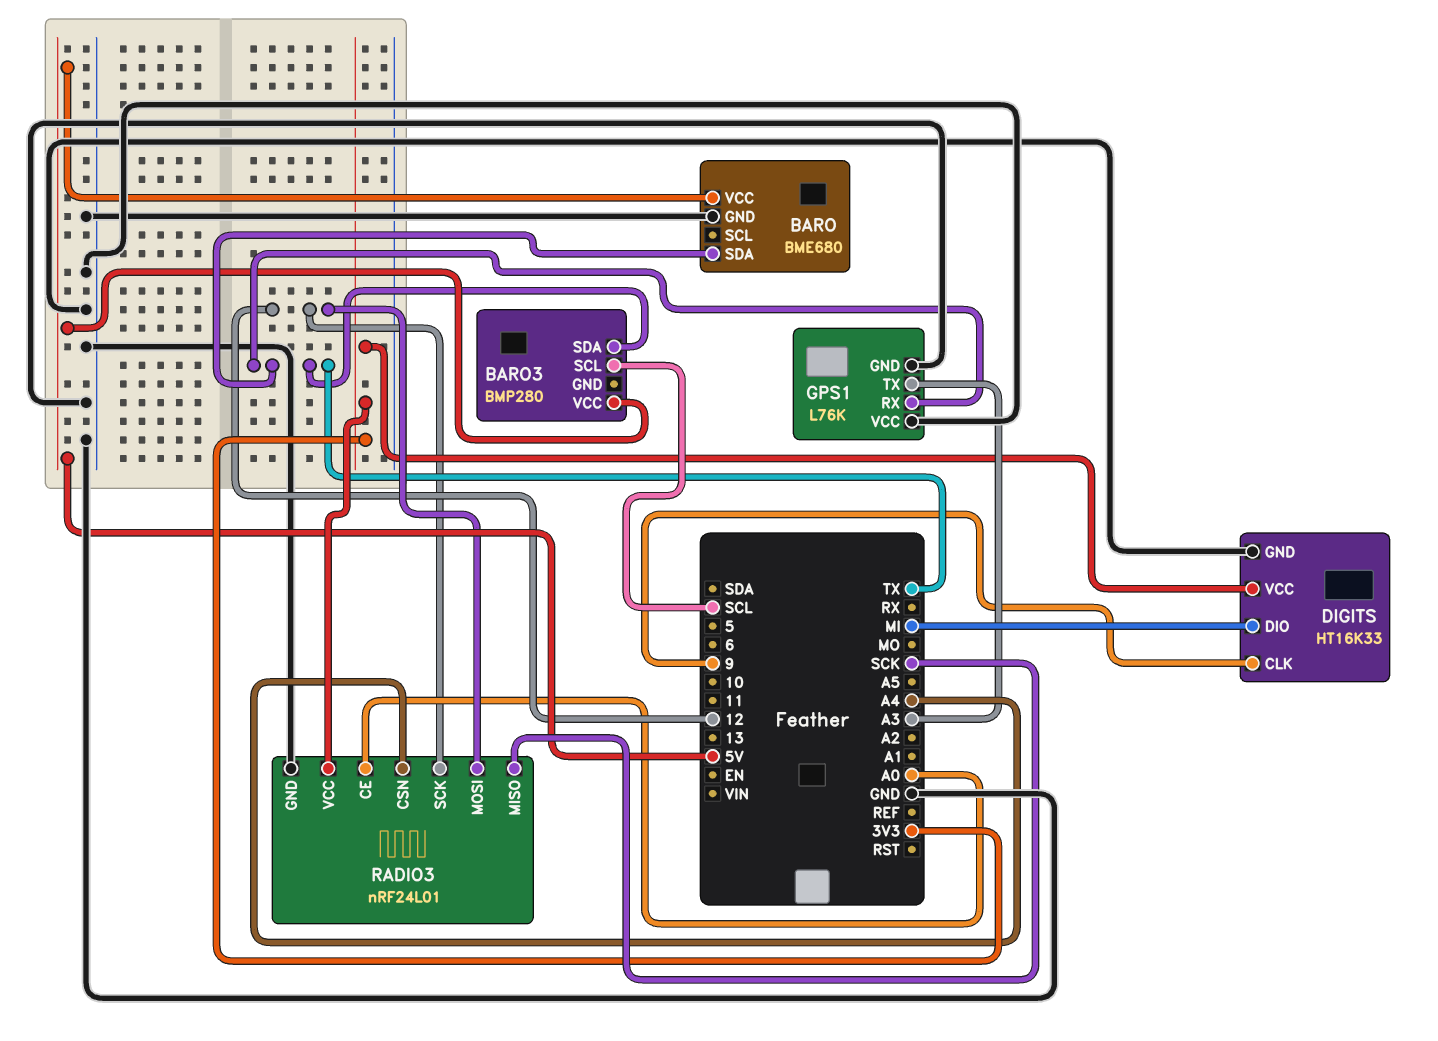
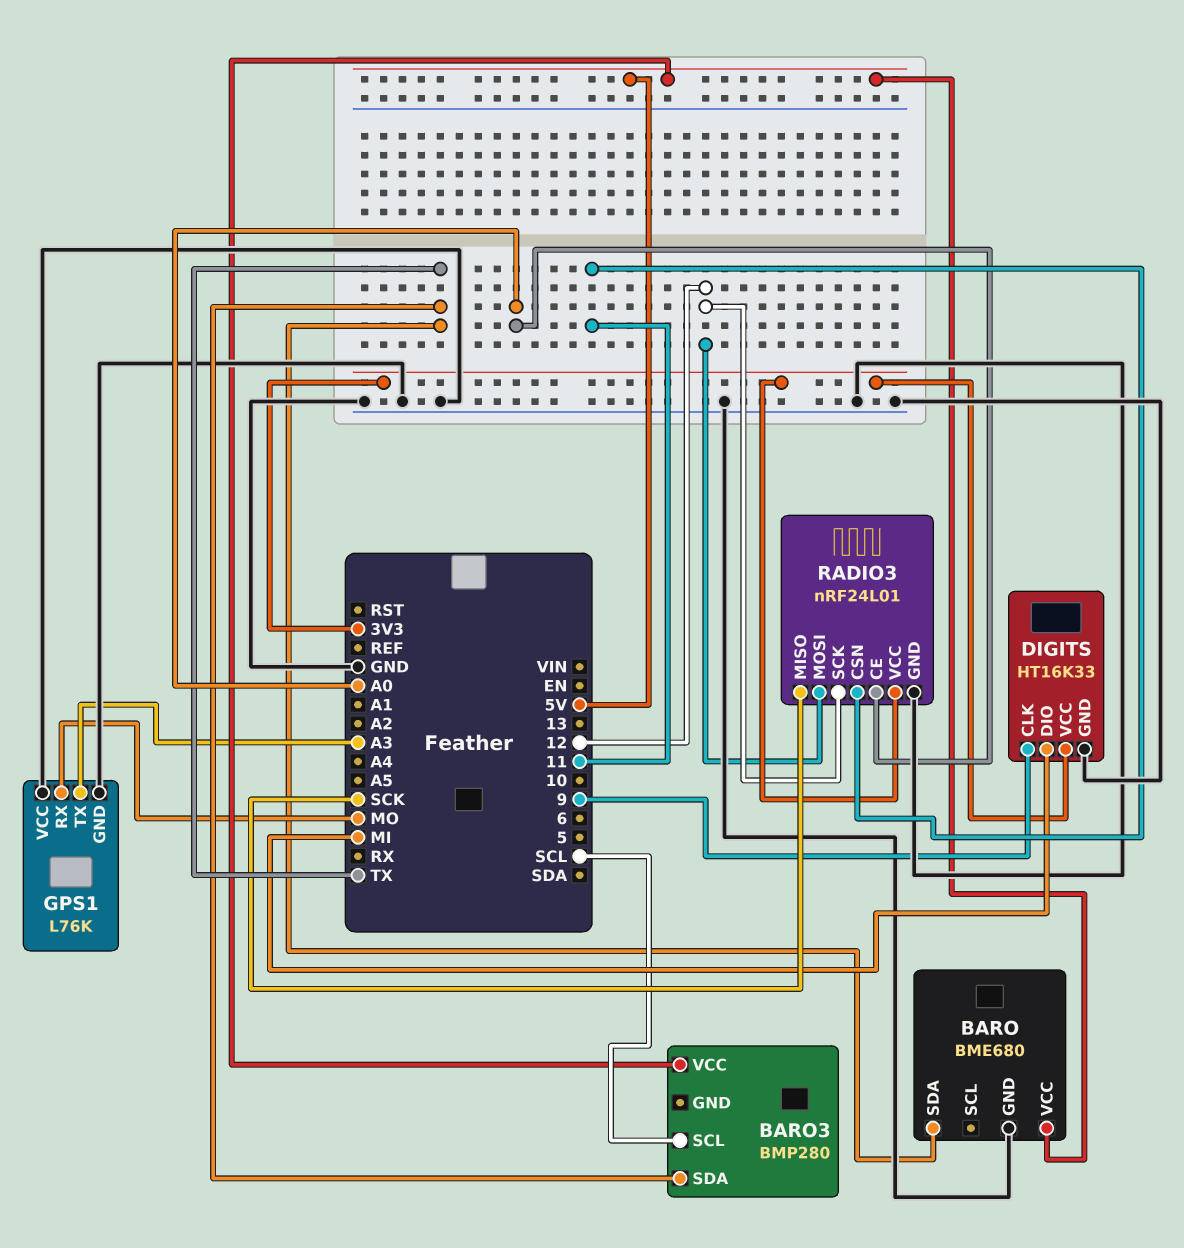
GPS1 pin RX: TX -> MO
RADIO3 pin CSN: A4 -> 11

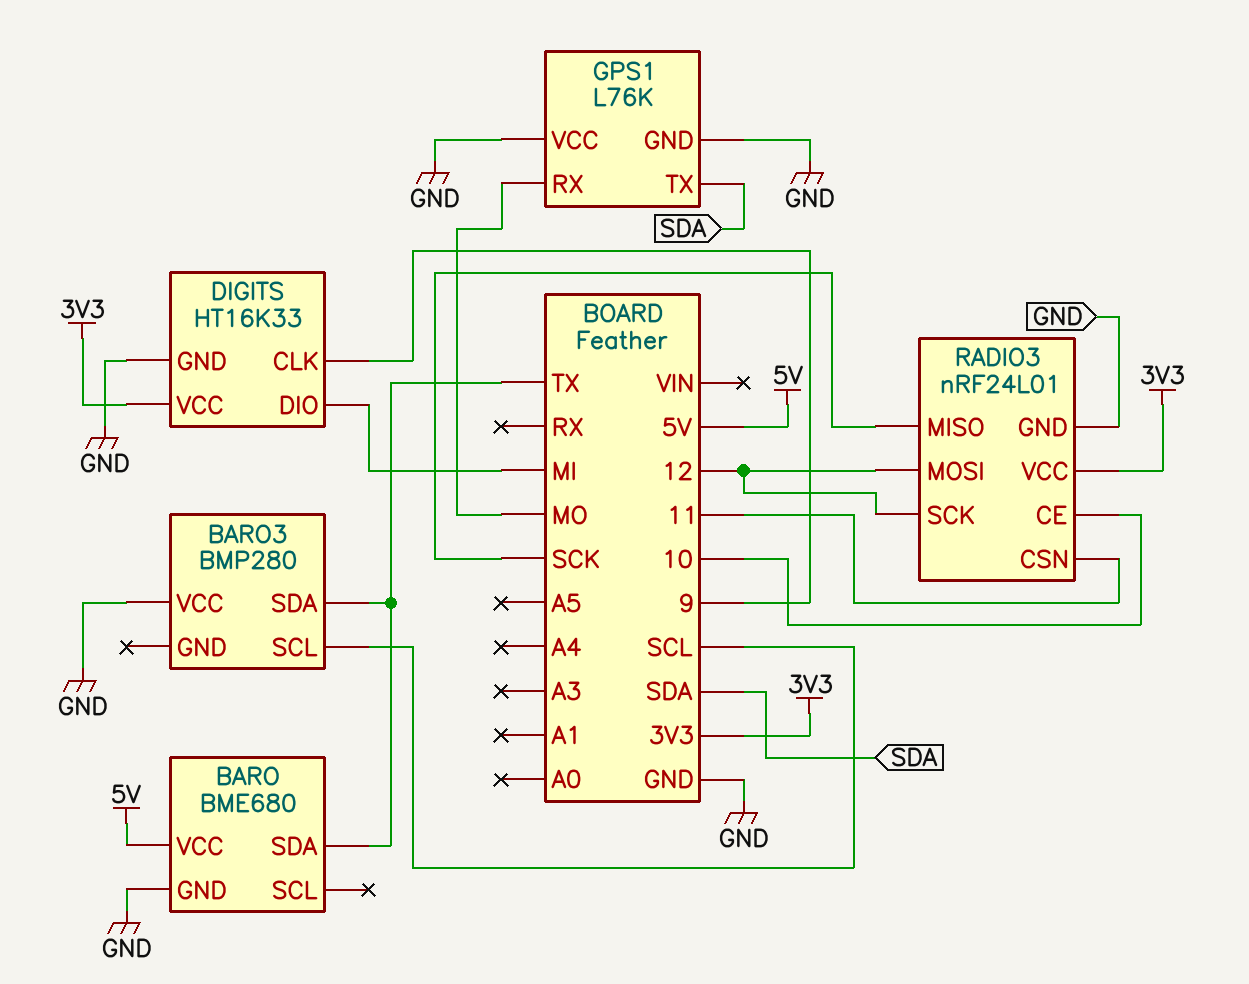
BARO3 pin VCC: 5V -> GND
GPS1 pin TX: A3 -> SDA
RADIO3 pin CE: A0 -> 10

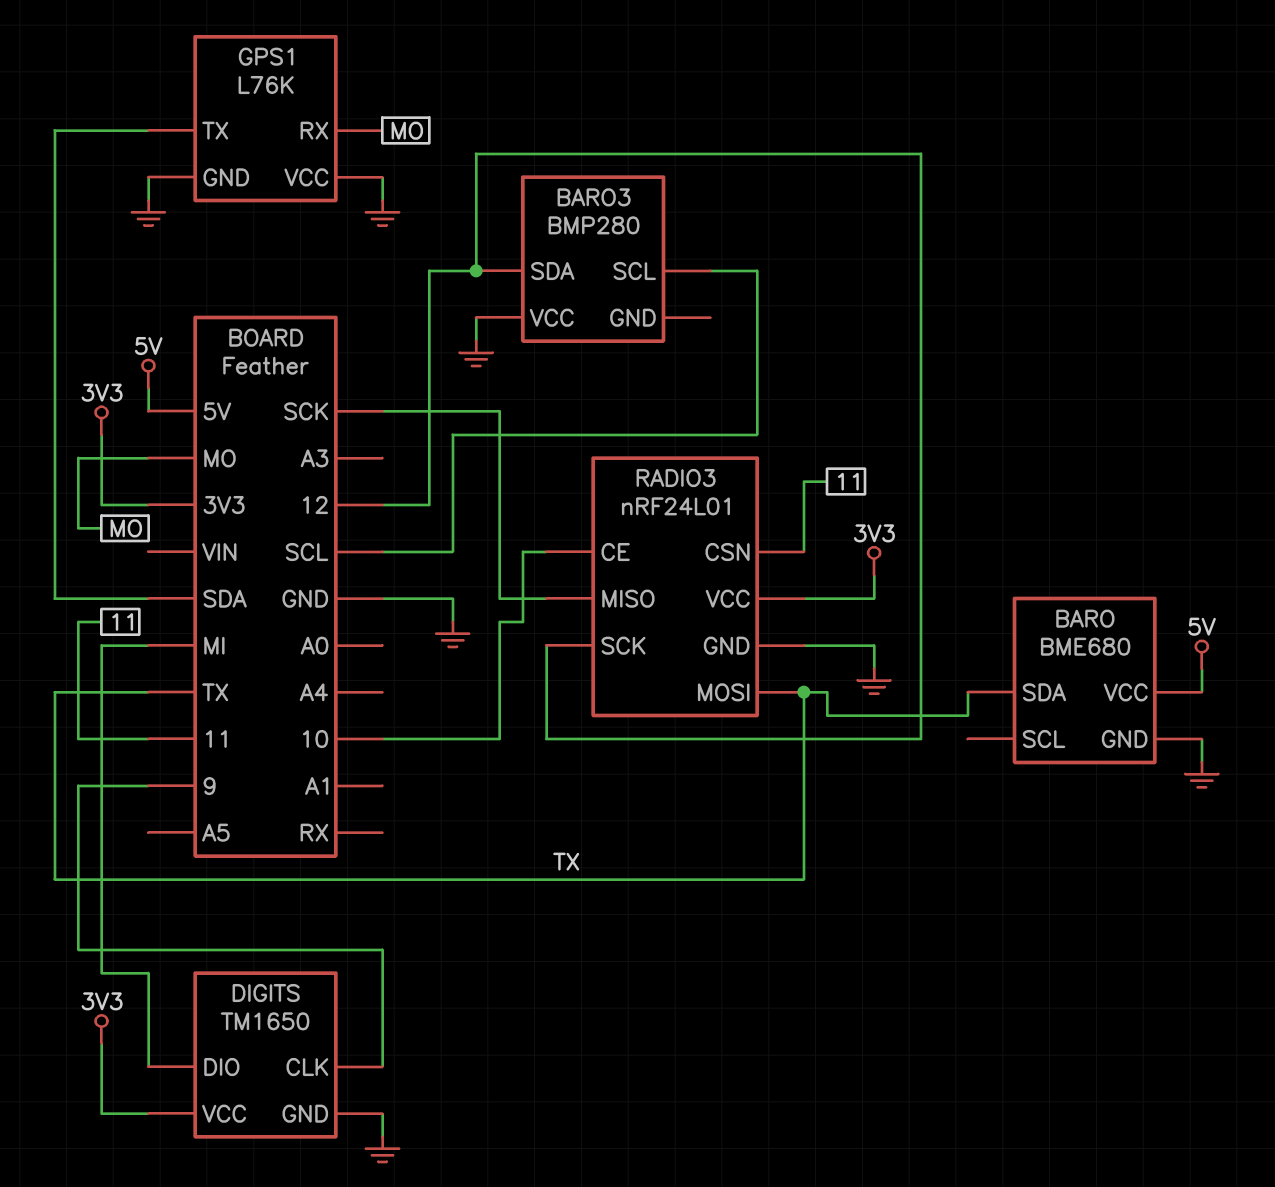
BARO3 pin SDA: TX -> 12
DIGITS: HT16K33 -> TM1650
RADIO3 pin MOSI: 12 -> TX

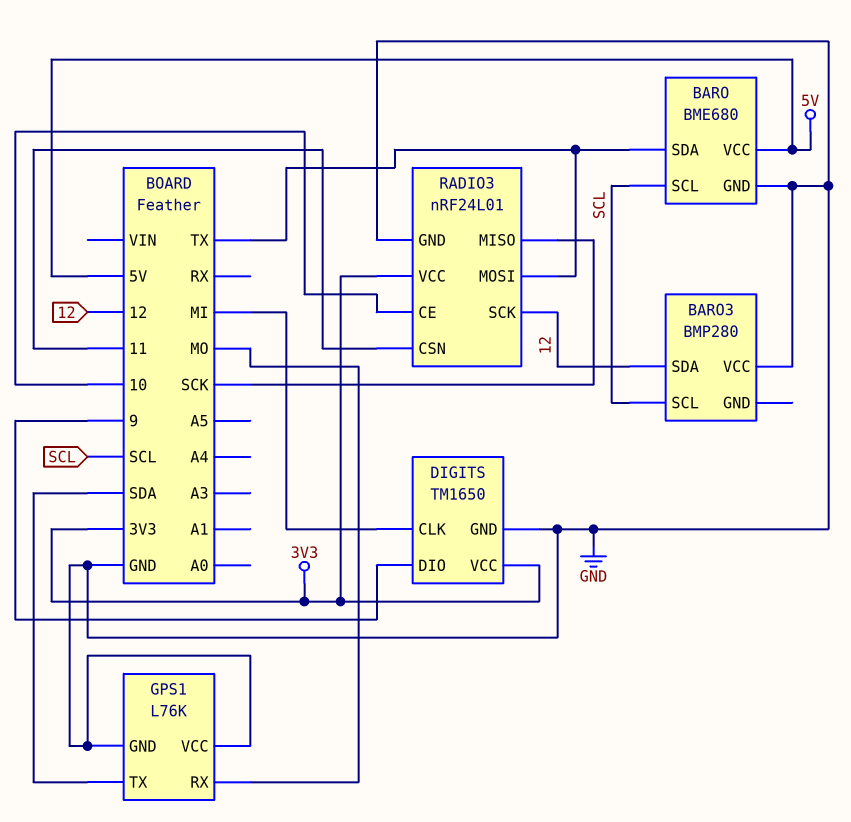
BARO pin SCL: none -> SCL
DIGITS pin CLK: 9 -> MI
DIGITS pin DIO: MI -> 9

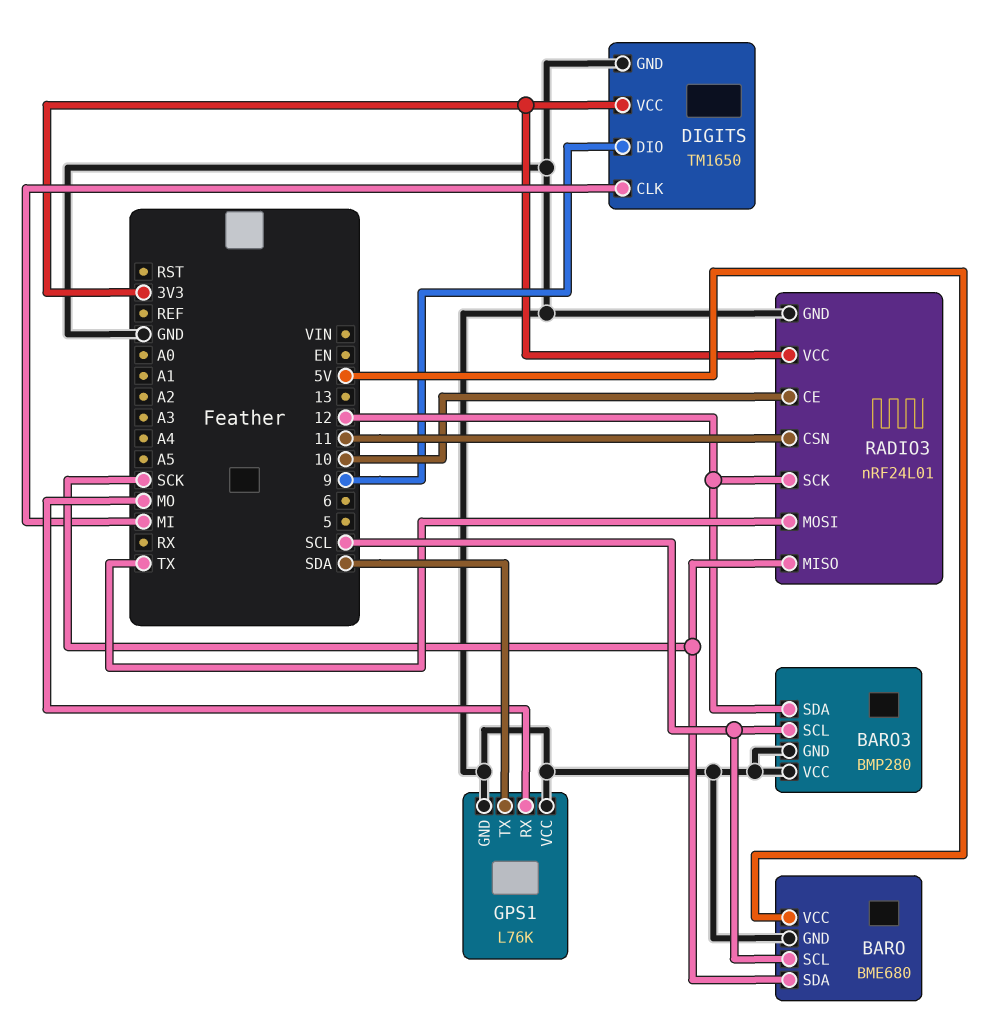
BARO pin SDA: TX -> SCK
BARO3 pin GND: none -> GND

